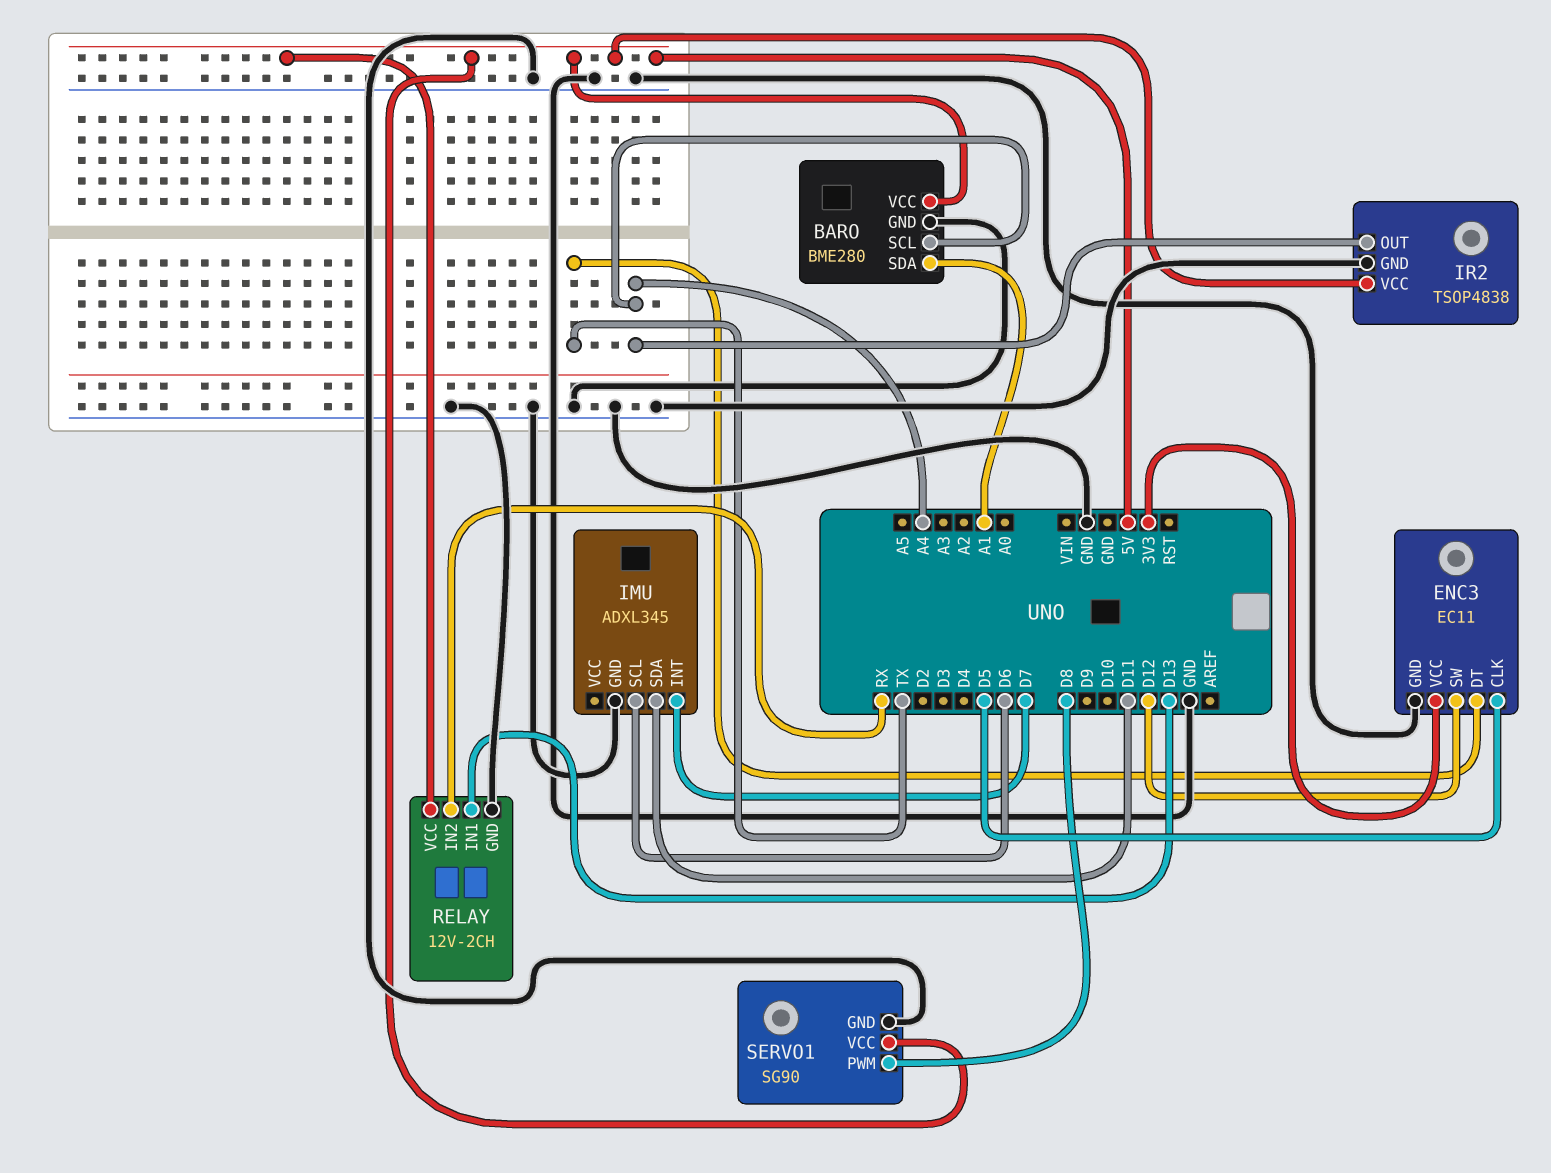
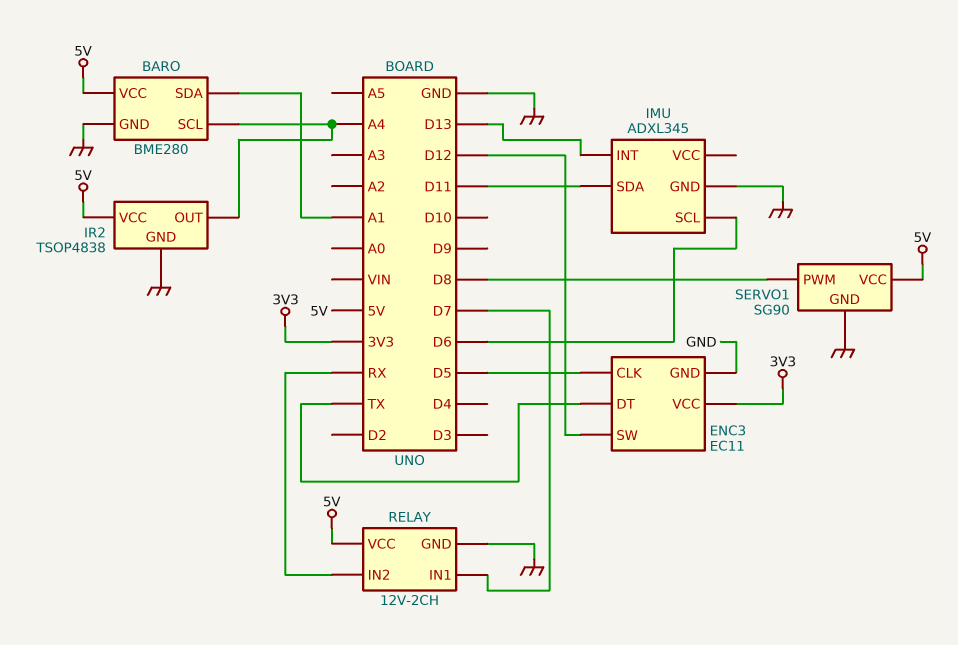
IMU pin INT: D7 -> D13
RELAY pin IN1: D13 -> D7

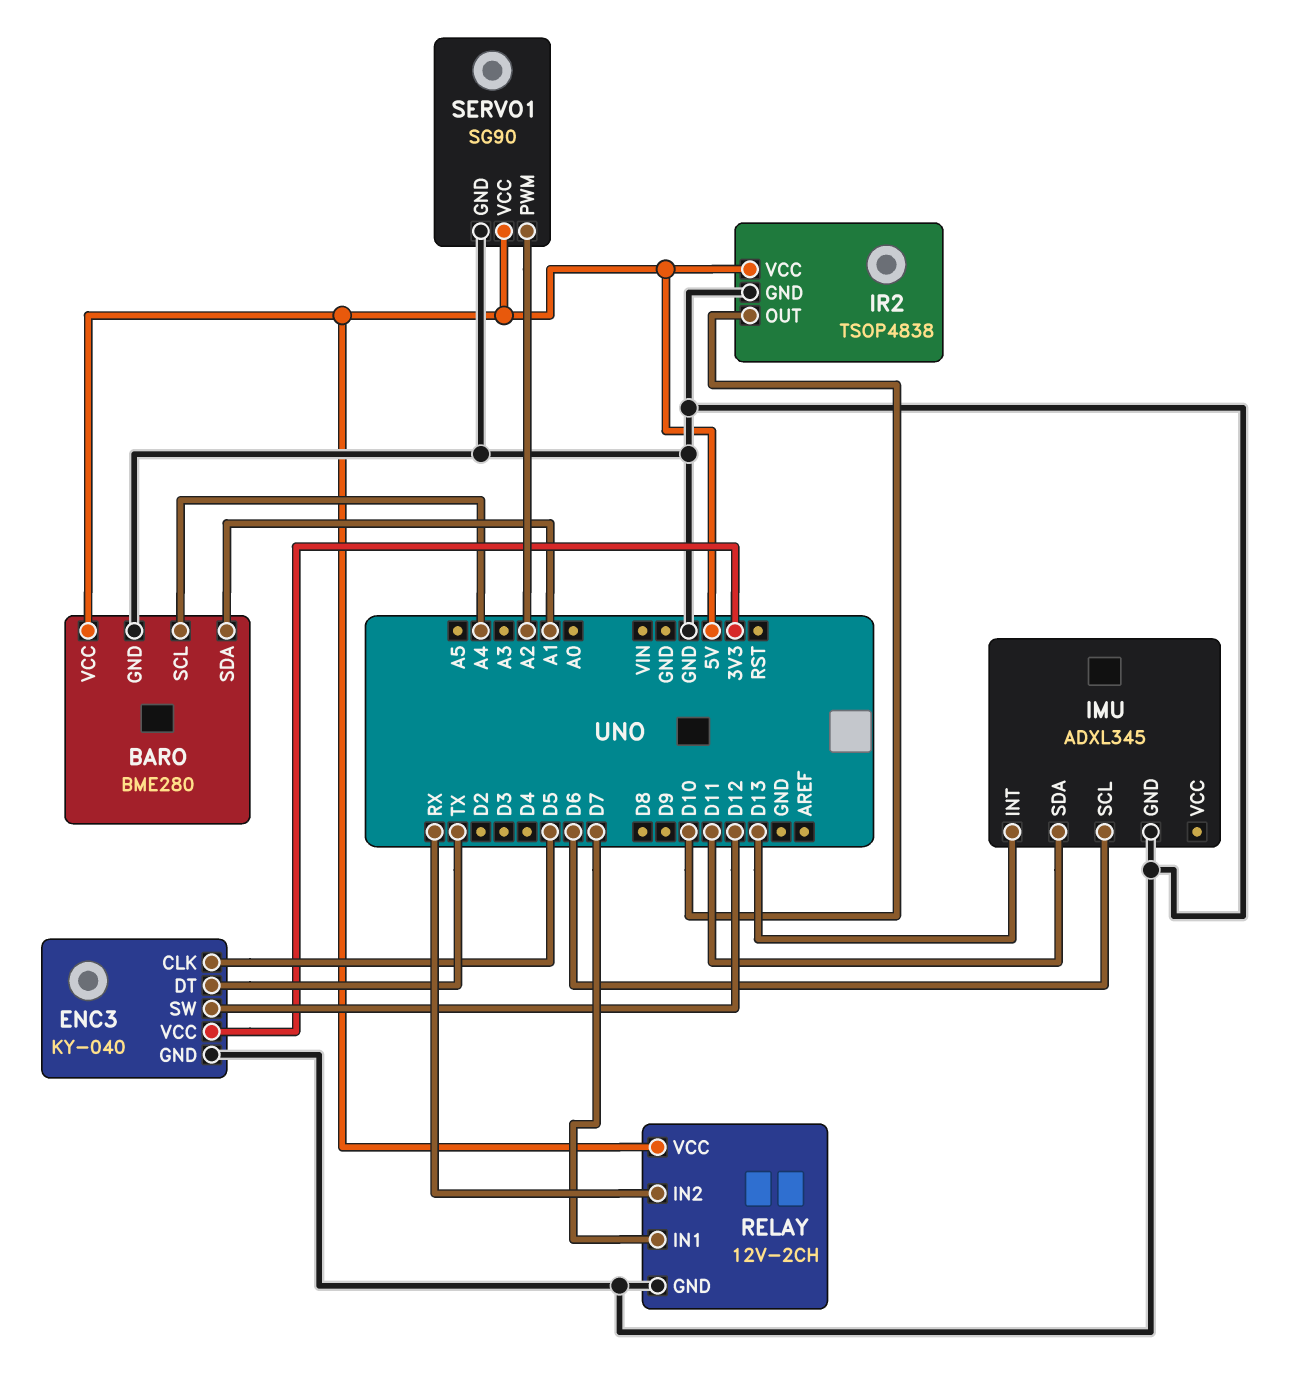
ENC3: EC11 -> KY-040
IR2 pin OUT: A4 -> D10
SERVO1 pin PWM: D8 -> A2

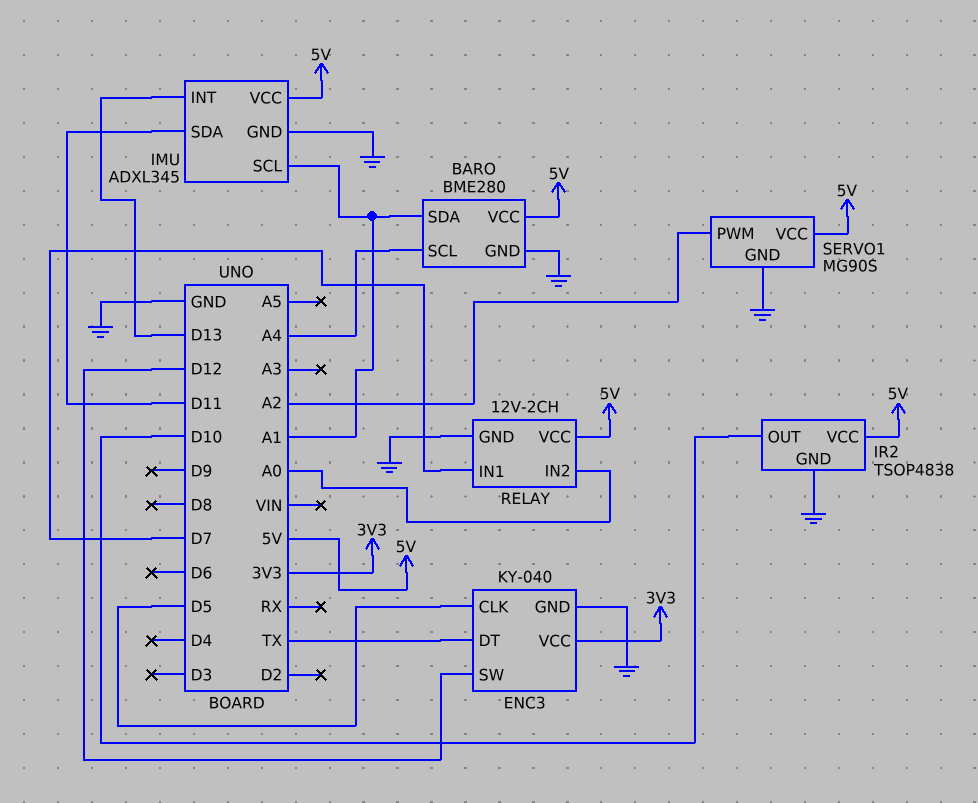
IMU pin SCL: D6 -> A1
IMU pin VCC: none -> 5V
RELAY pin IN2: RX -> A0
SERVO1: SG90 -> MG90S

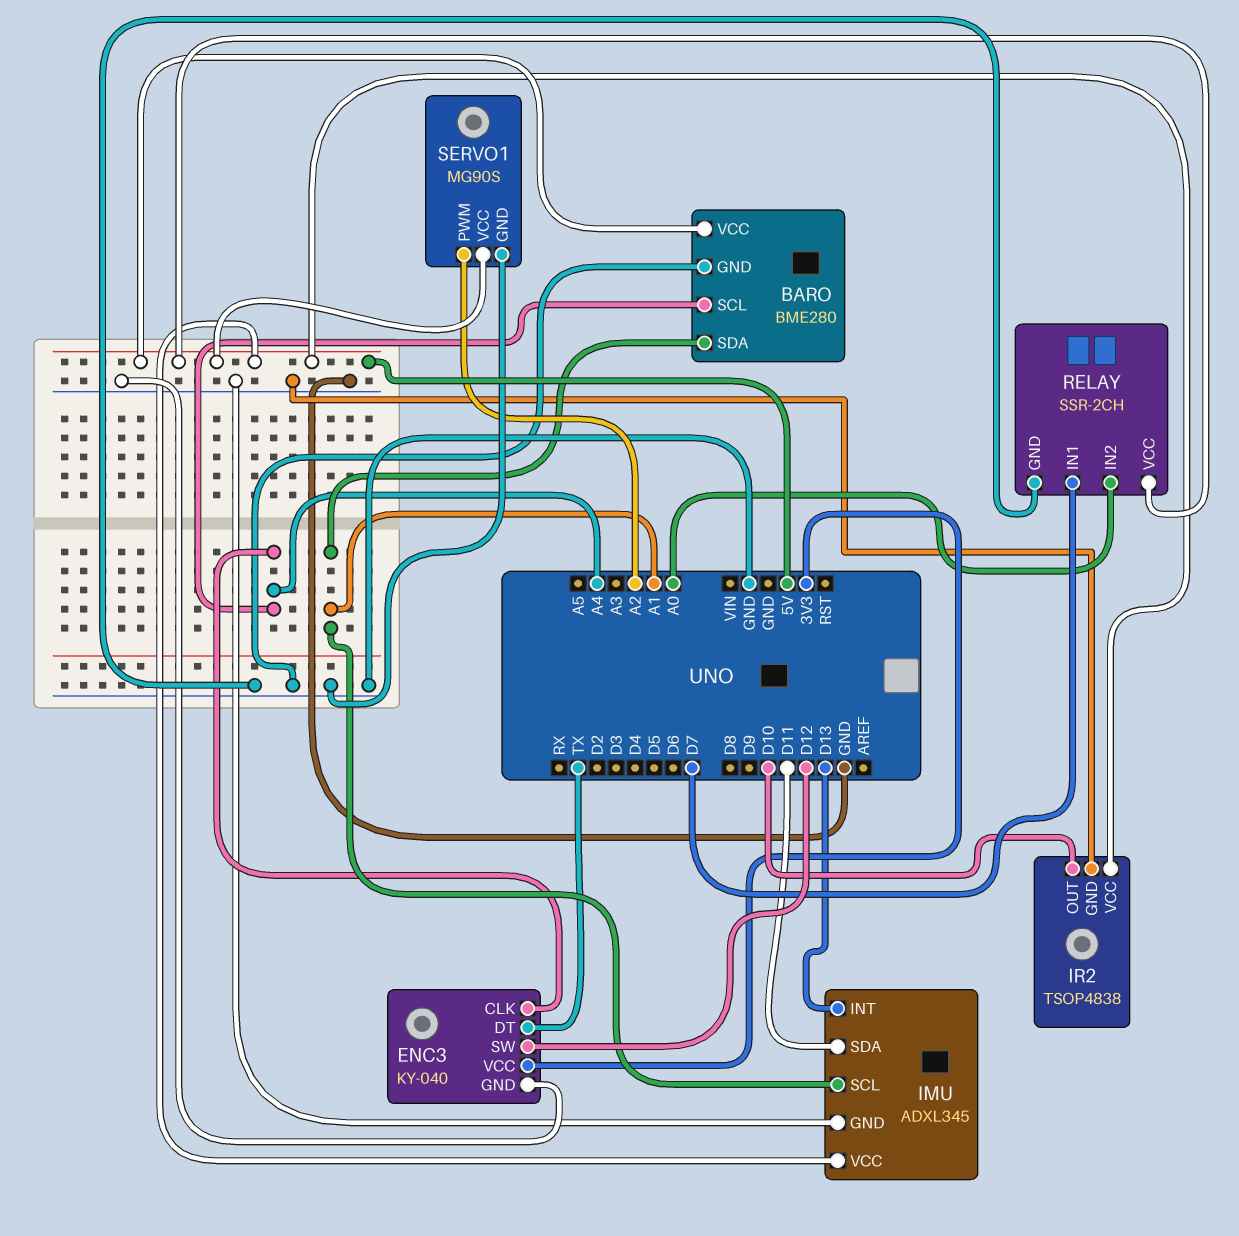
ENC3 pin CLK: D5 -> A4
RELAY: 12V-2CH -> SSR-2CH

